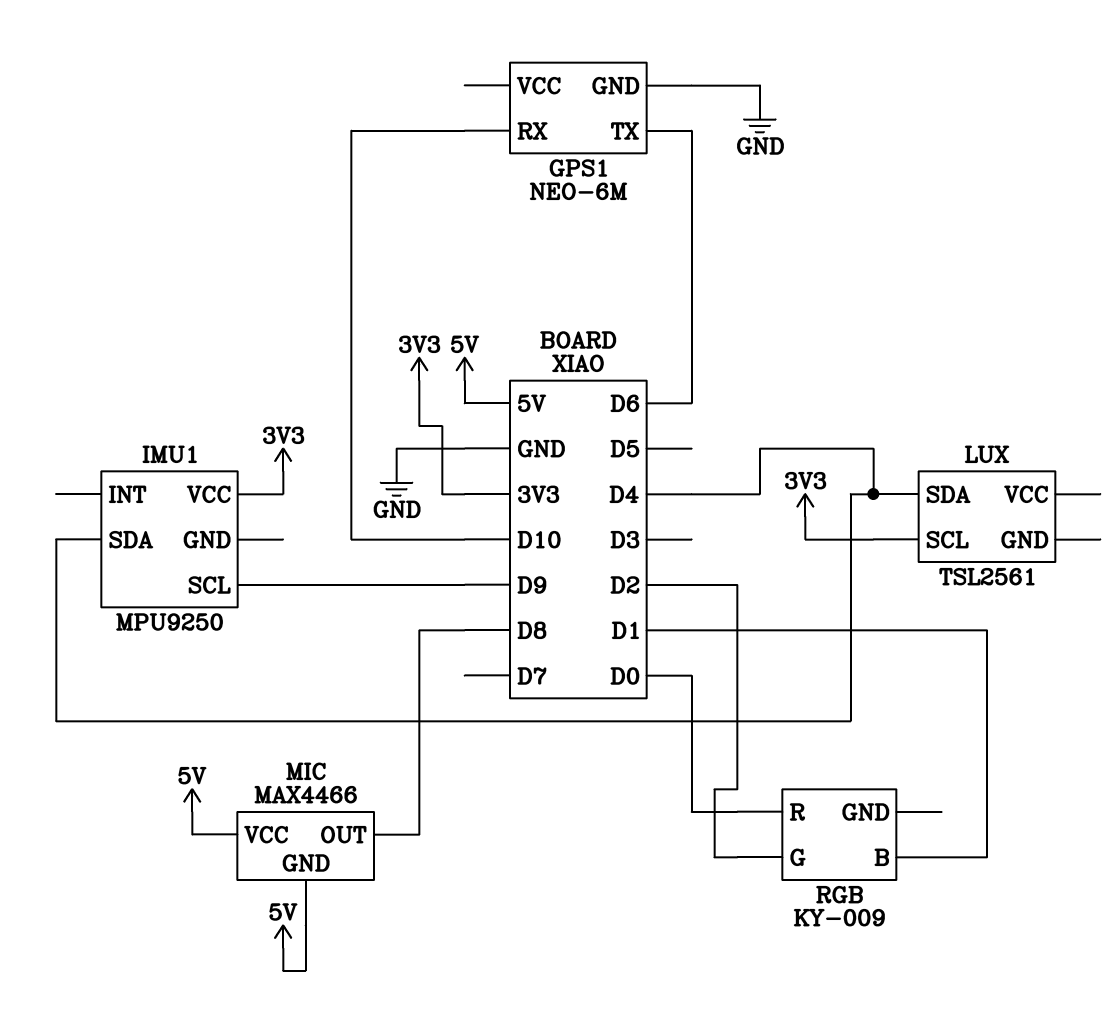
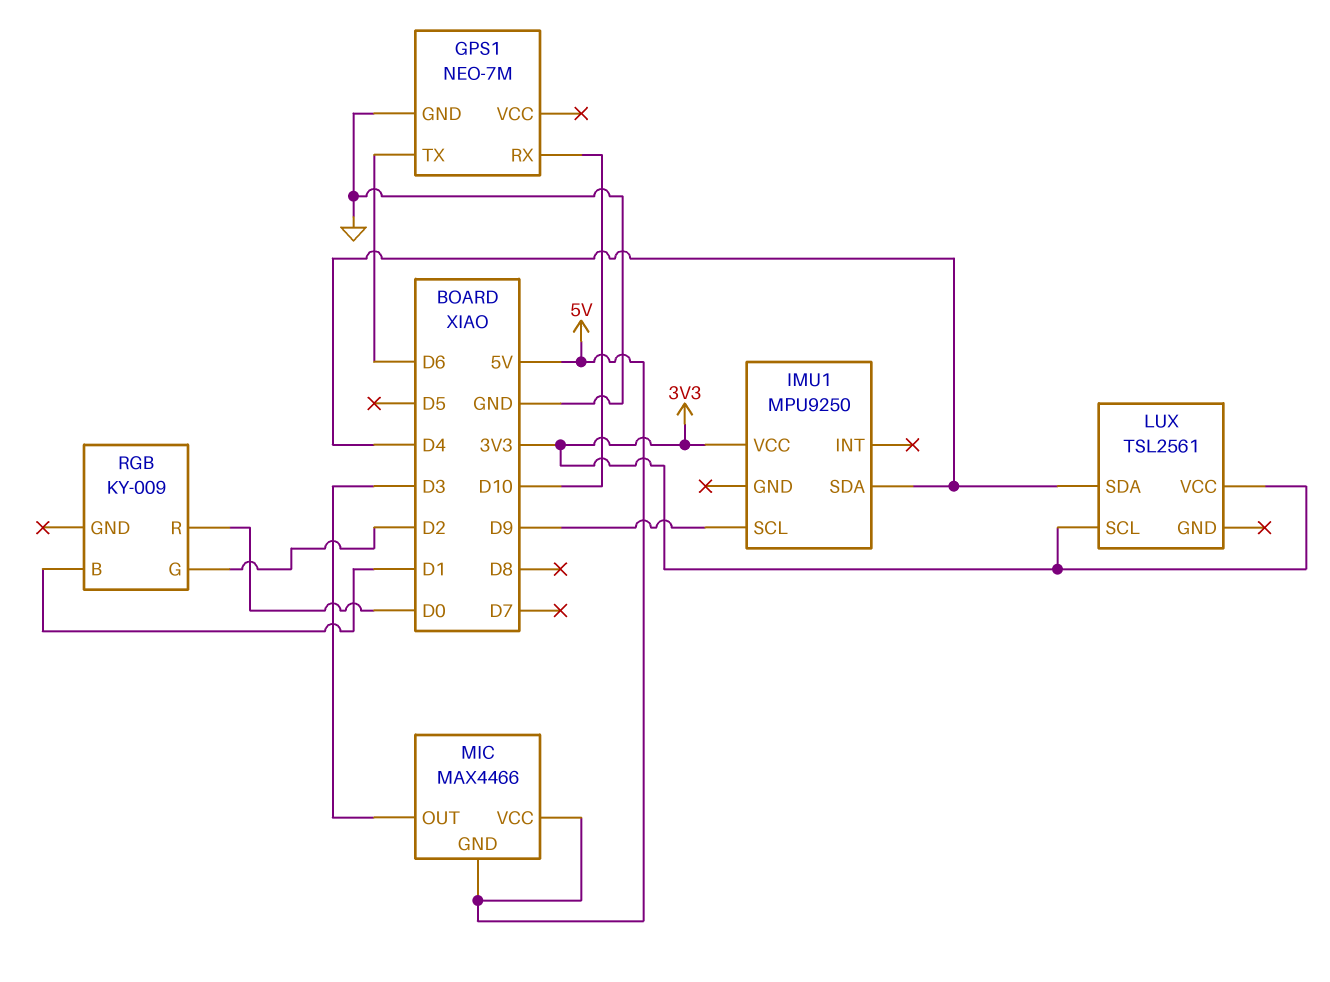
GPS1: NEO-6M -> NEO-7M
LUX pin VCC: none -> 3V3
MIC pin OUT: D8 -> D3

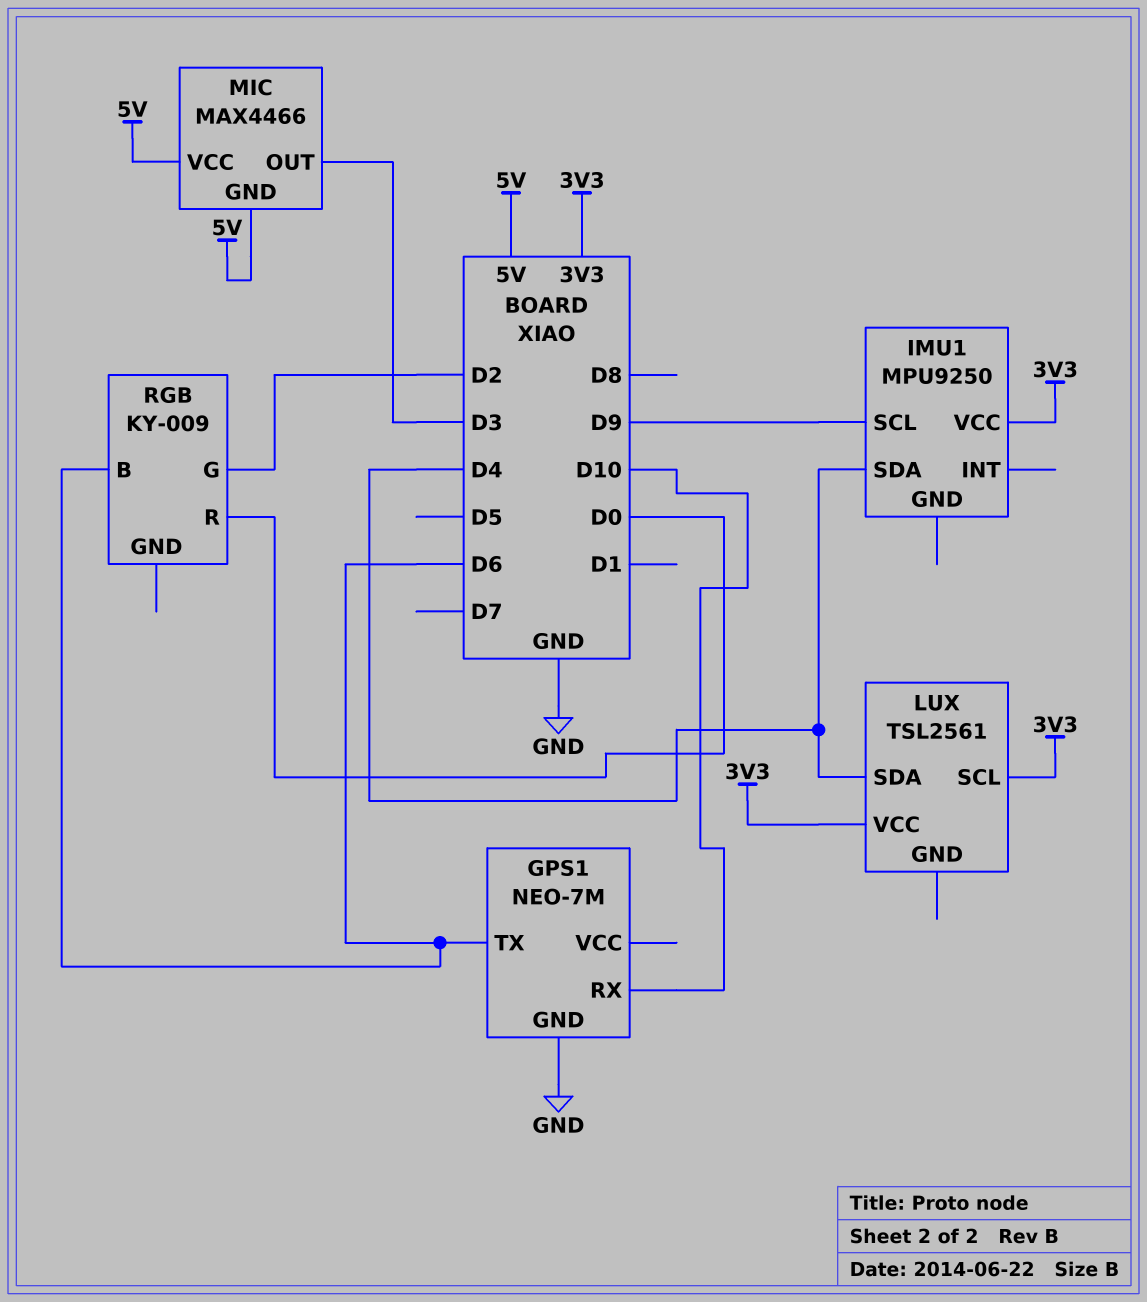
RGB pin B: D1 -> D6

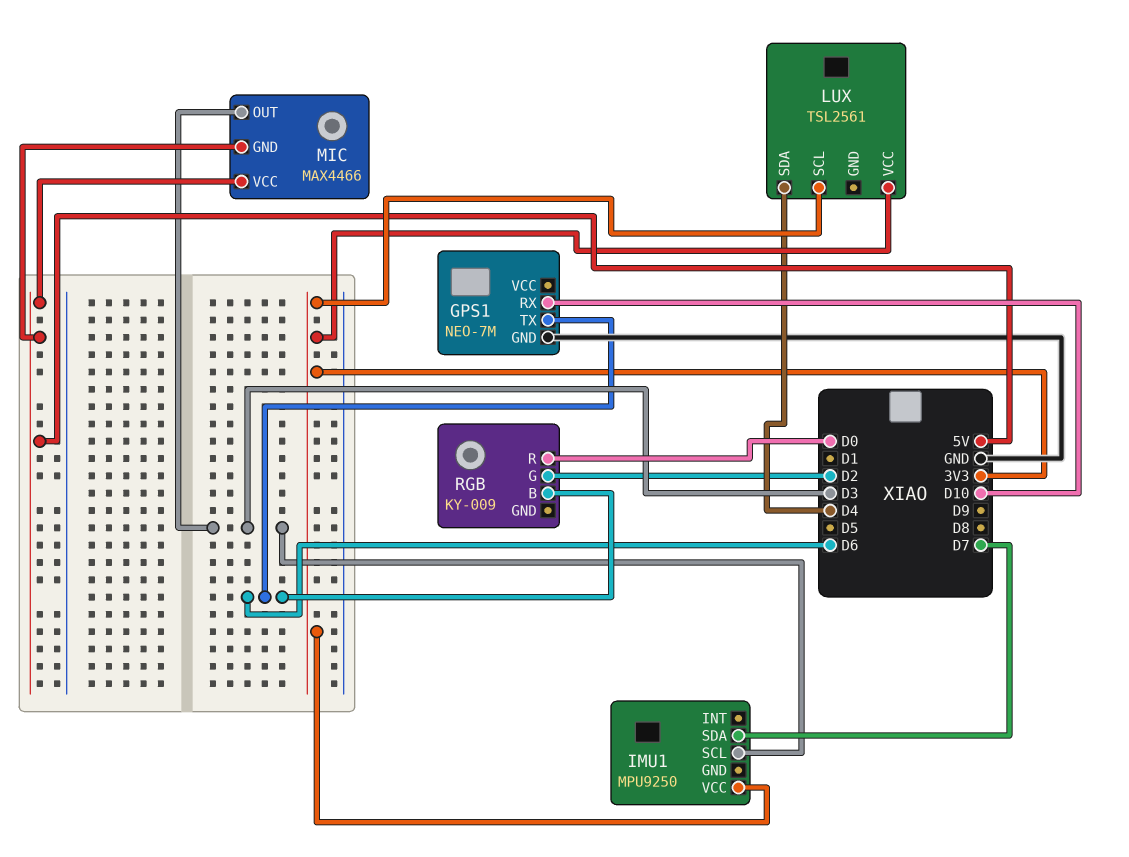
IMU1 pin SCL: D9 -> D3
IMU1 pin SDA: D4 -> D7

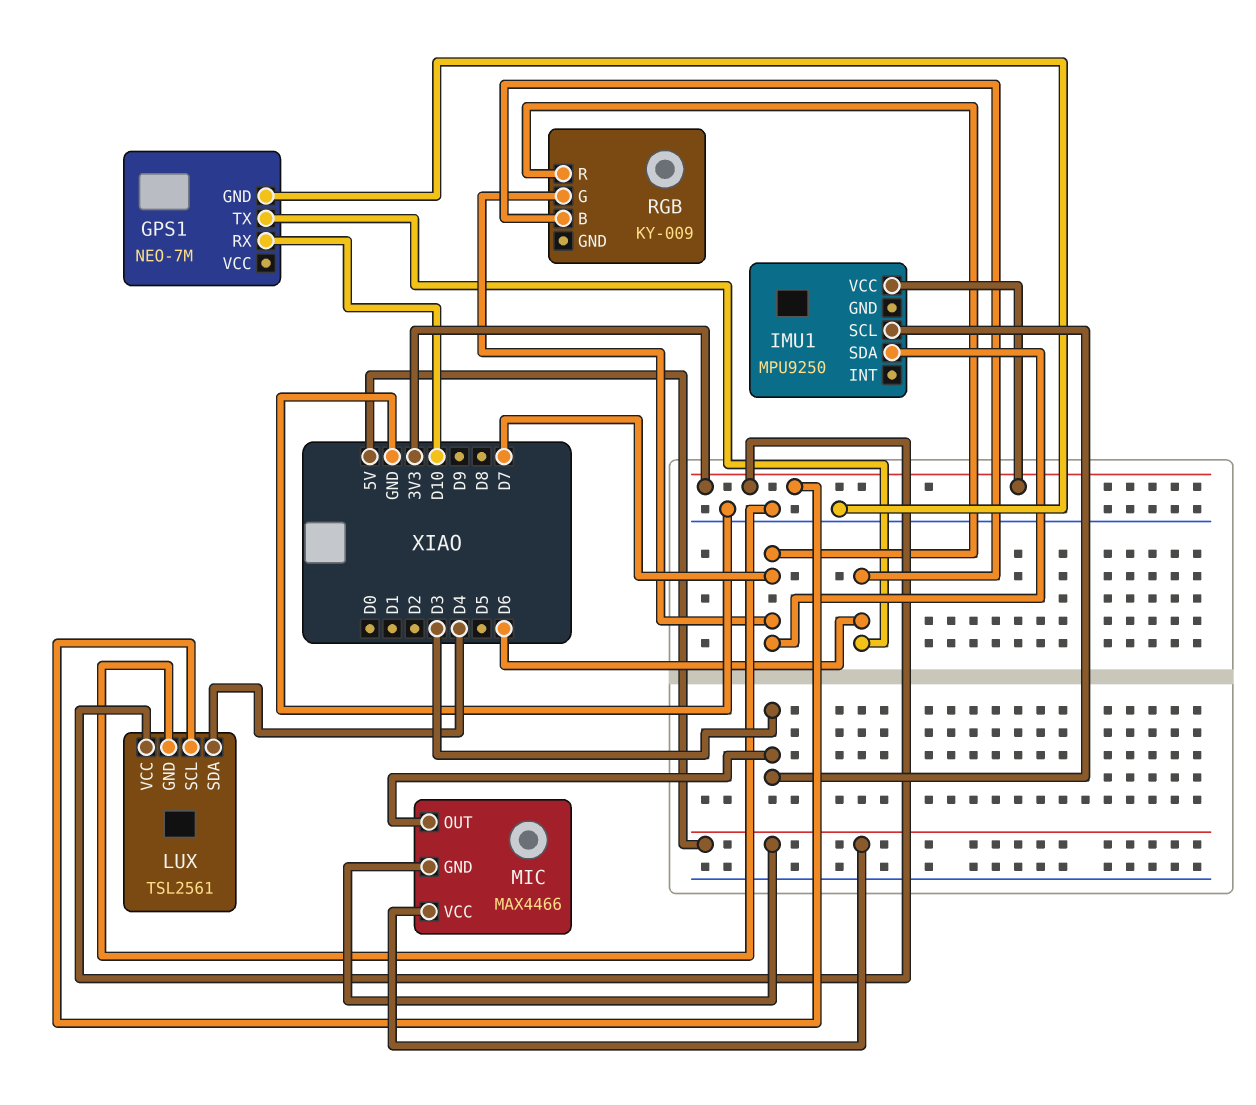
LUX pin GND: none -> GND
RGB pin G: D2 -> D7
RGB pin R: D0 -> D7

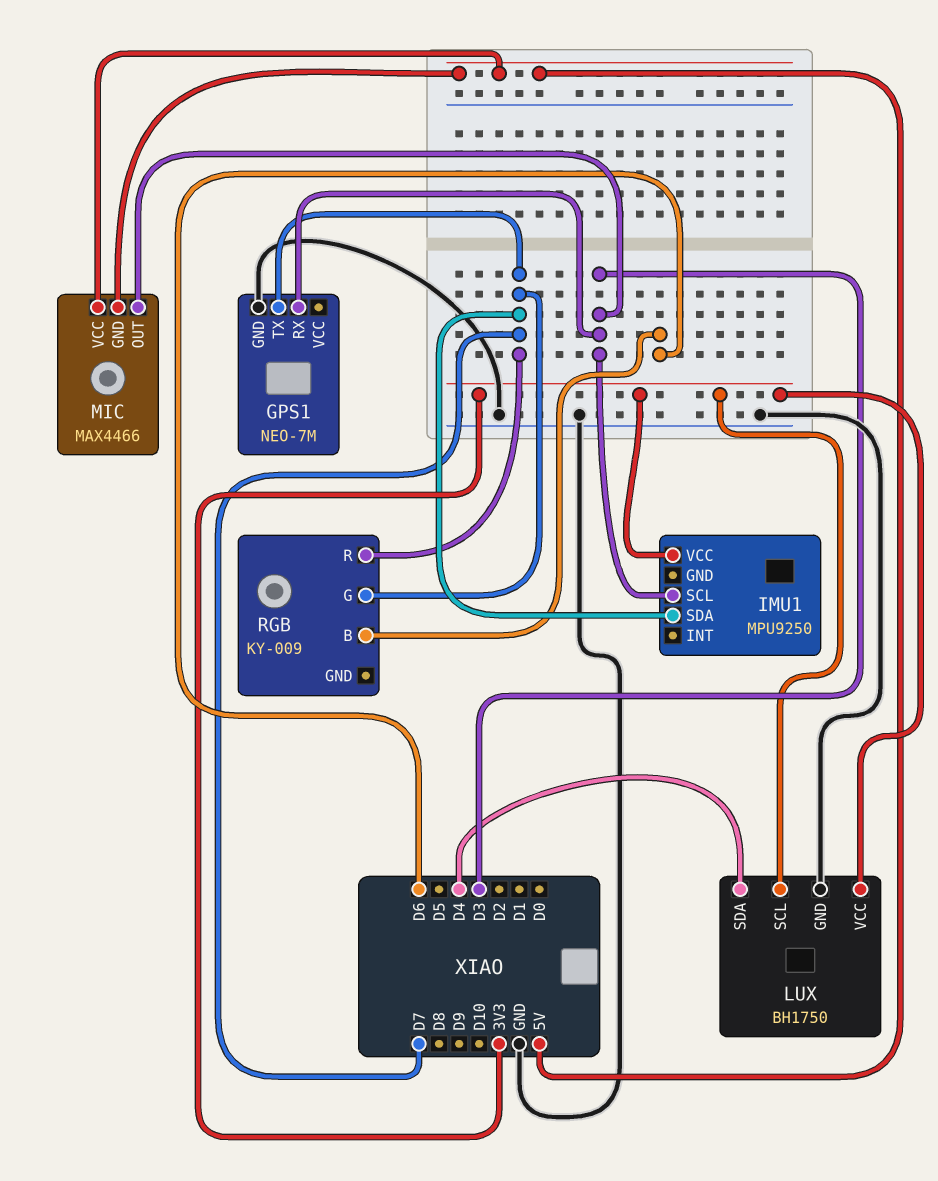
GPS1 pin RX: D10 -> D3
GPS1 pin TX: D6 -> D7
LUX: TSL2561 -> BH1750

